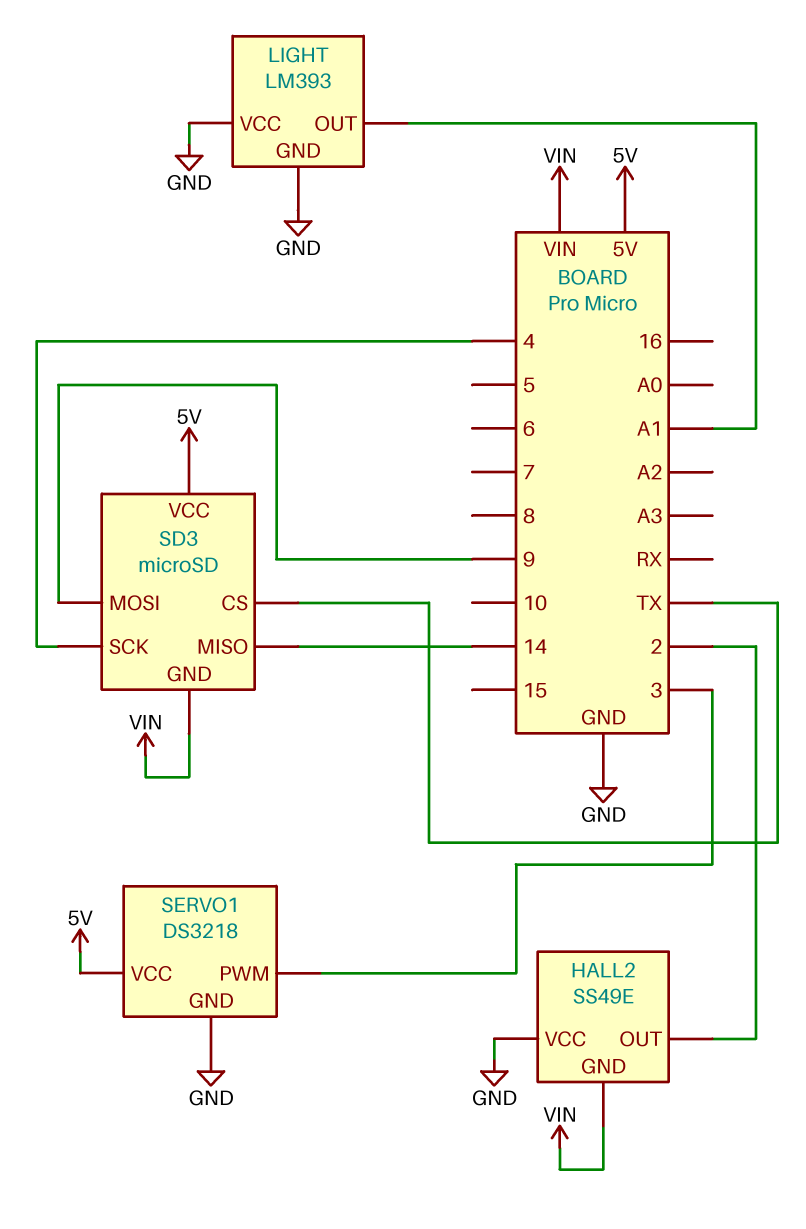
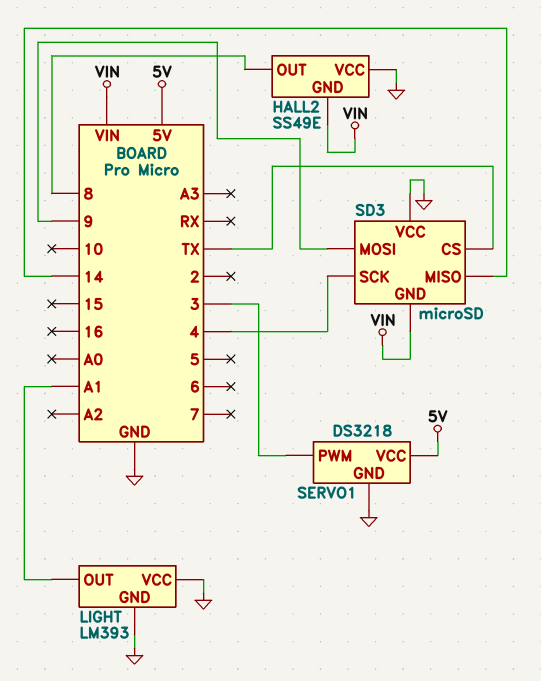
HALL2 pin OUT: 2 -> 8
SD3 pin VCC: 5V -> GND

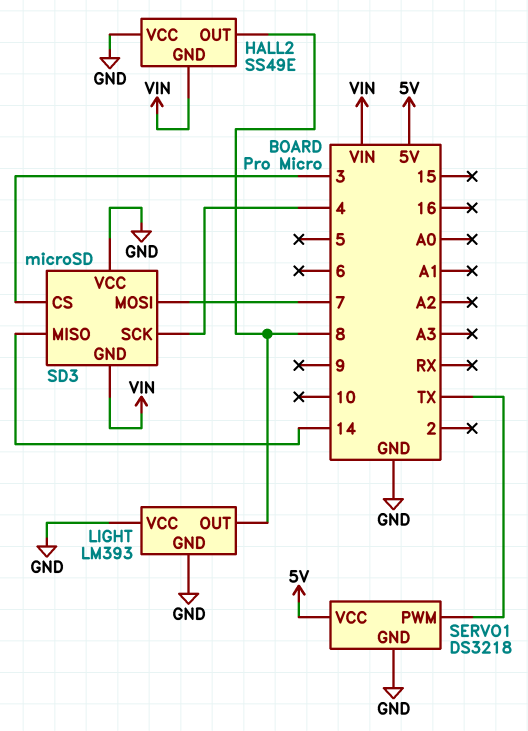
LIGHT pin OUT: A1 -> 8
SD3 pin CS: TX -> 3
SD3 pin MOSI: 9 -> 7
SERVO1 pin PWM: 3 -> TX

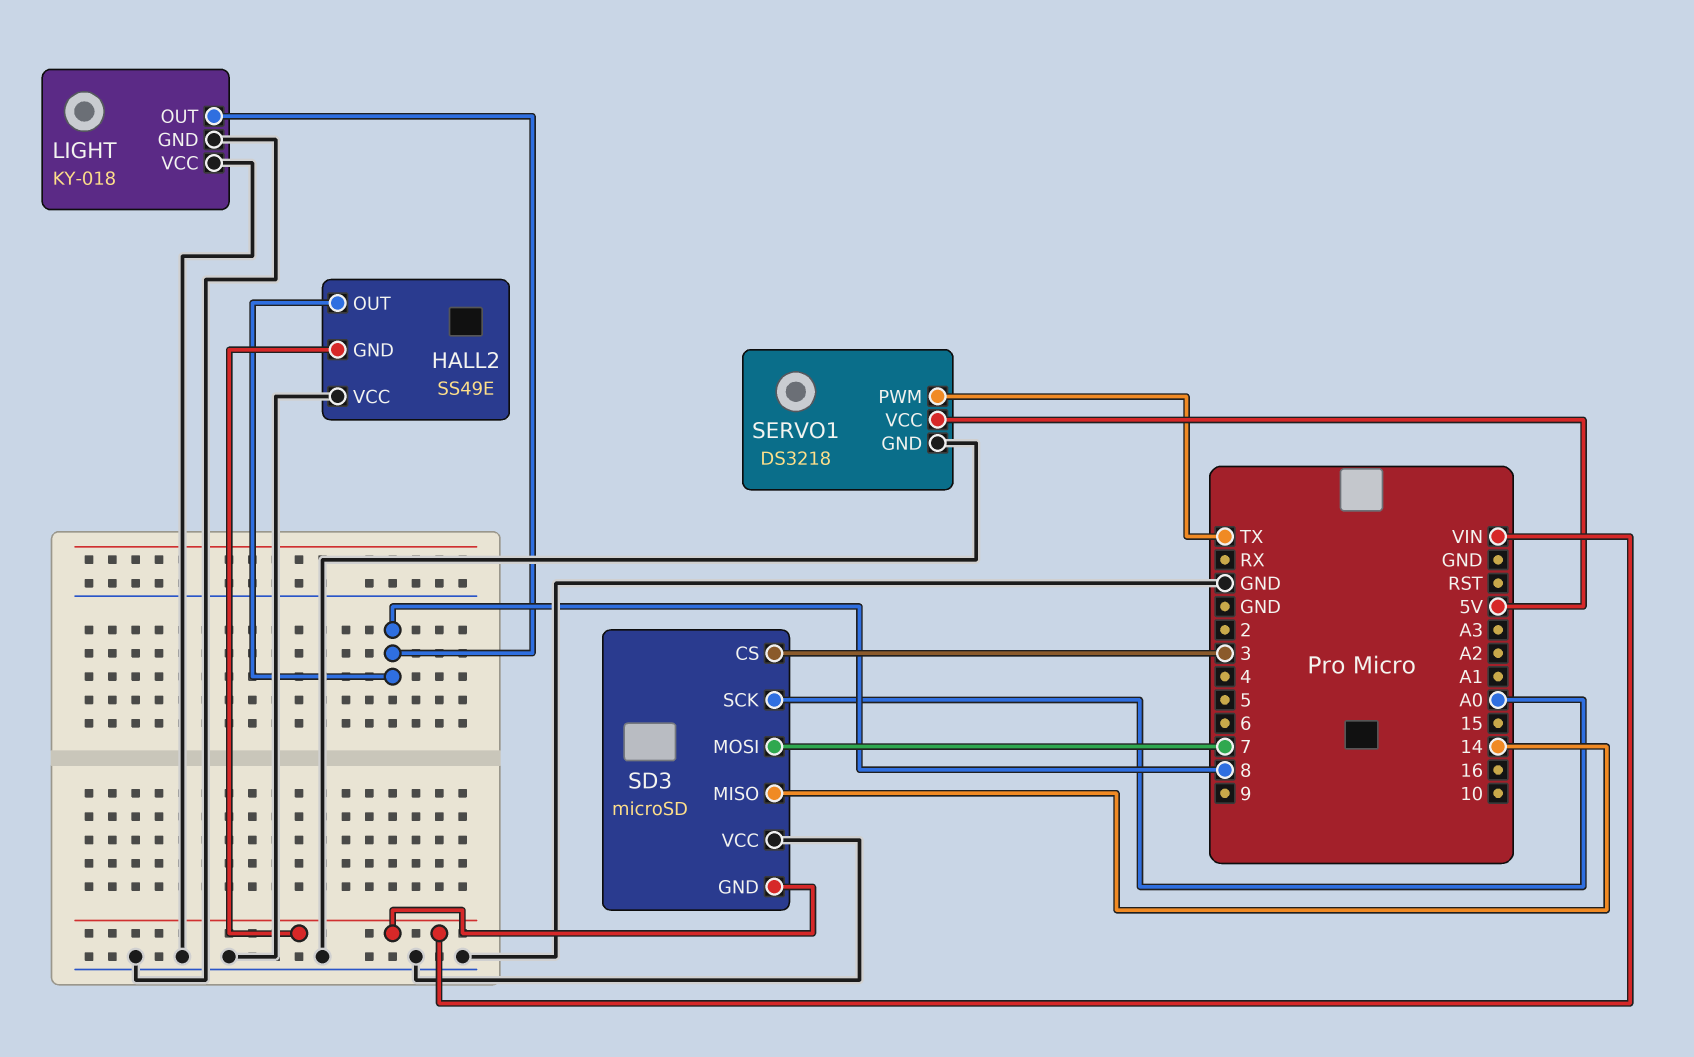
LIGHT: LM393 -> KY-018
SD3 pin SCK: 4 -> A0

